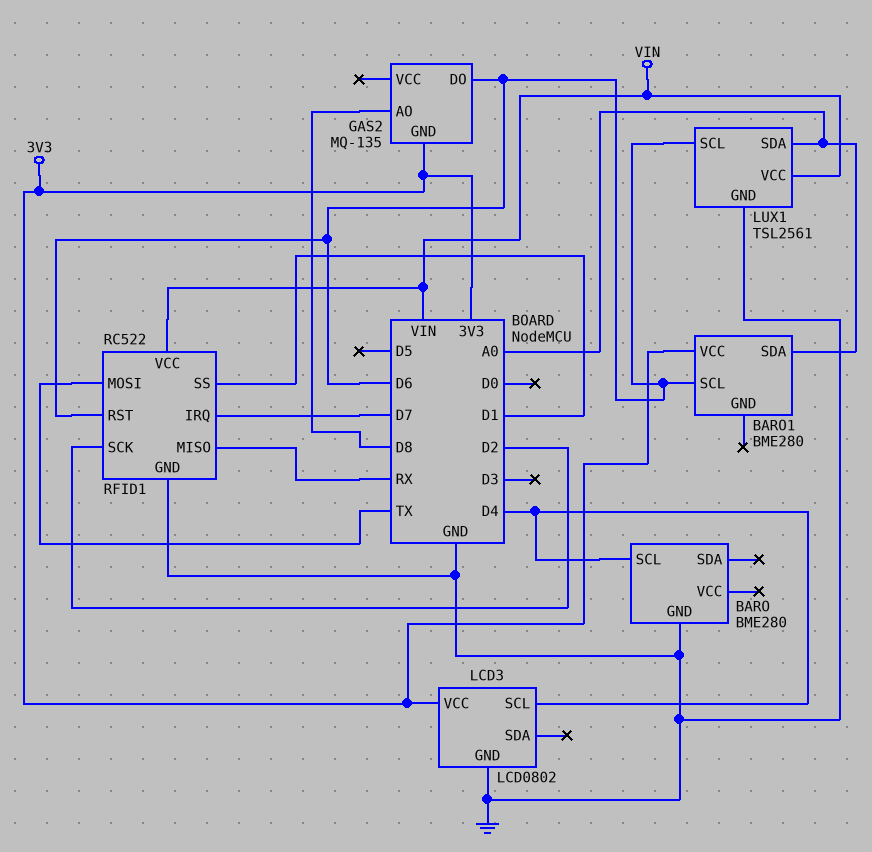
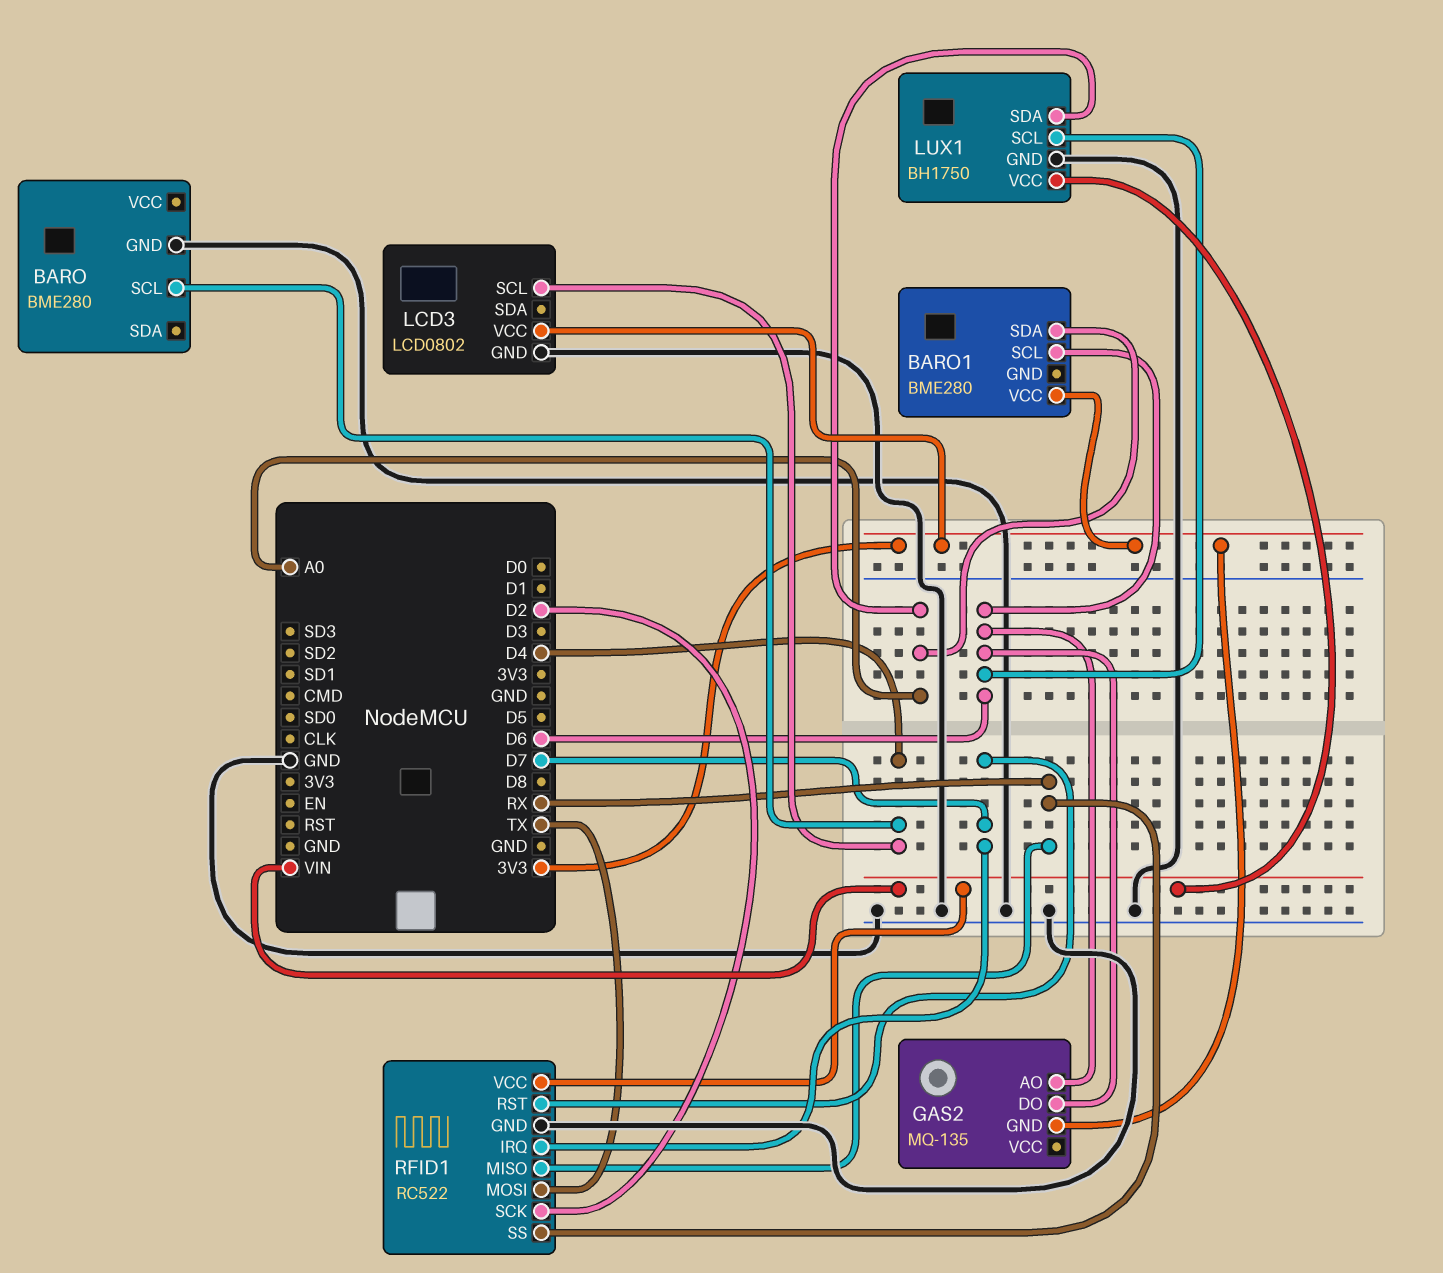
GAS2 pin AO: D8 -> D6
LUX1: TSL2561 -> BH1750
RFID1 pin RST: D6 -> D7
RFID1 pin SS: D1 -> RX

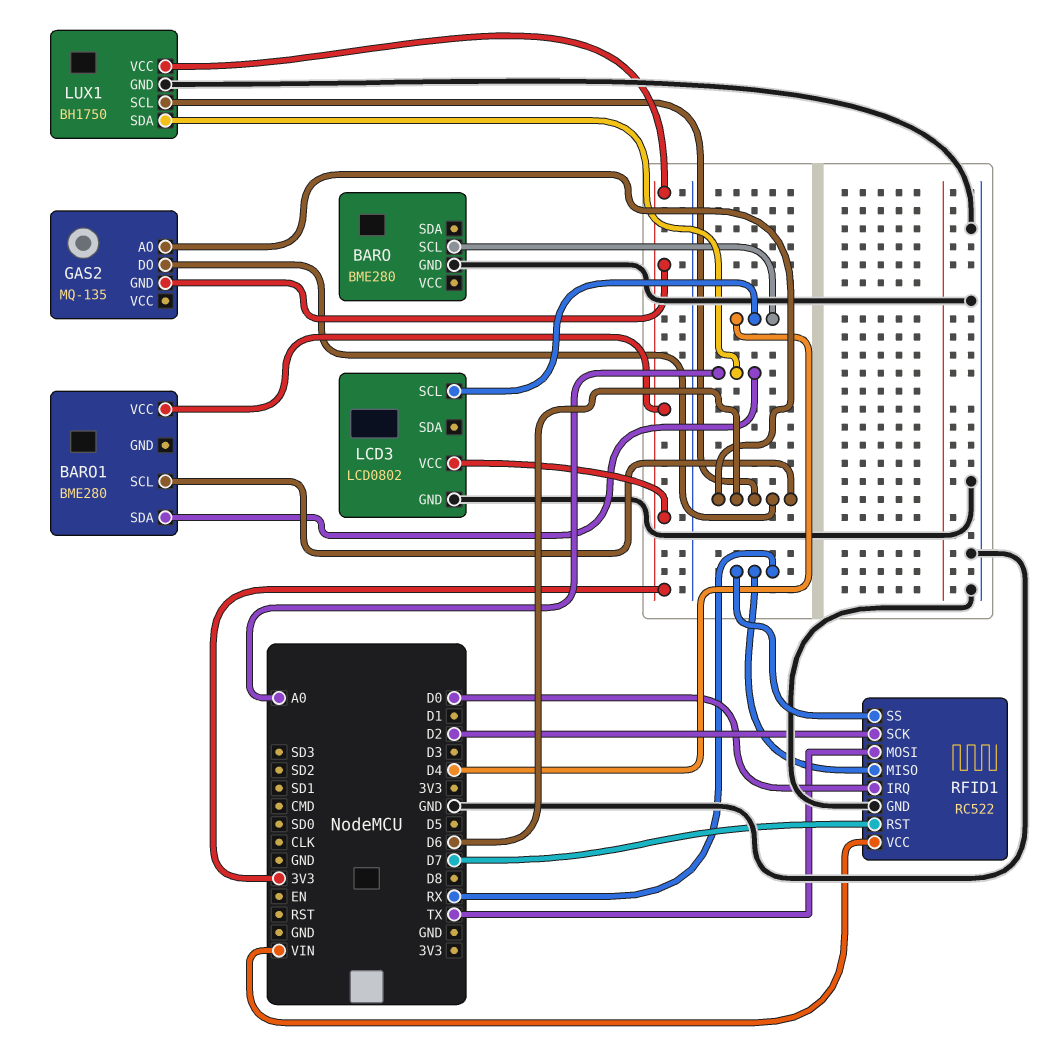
LUX1 pin VCC: VIN -> 3V3
RFID1 pin IRQ: D7 -> D0

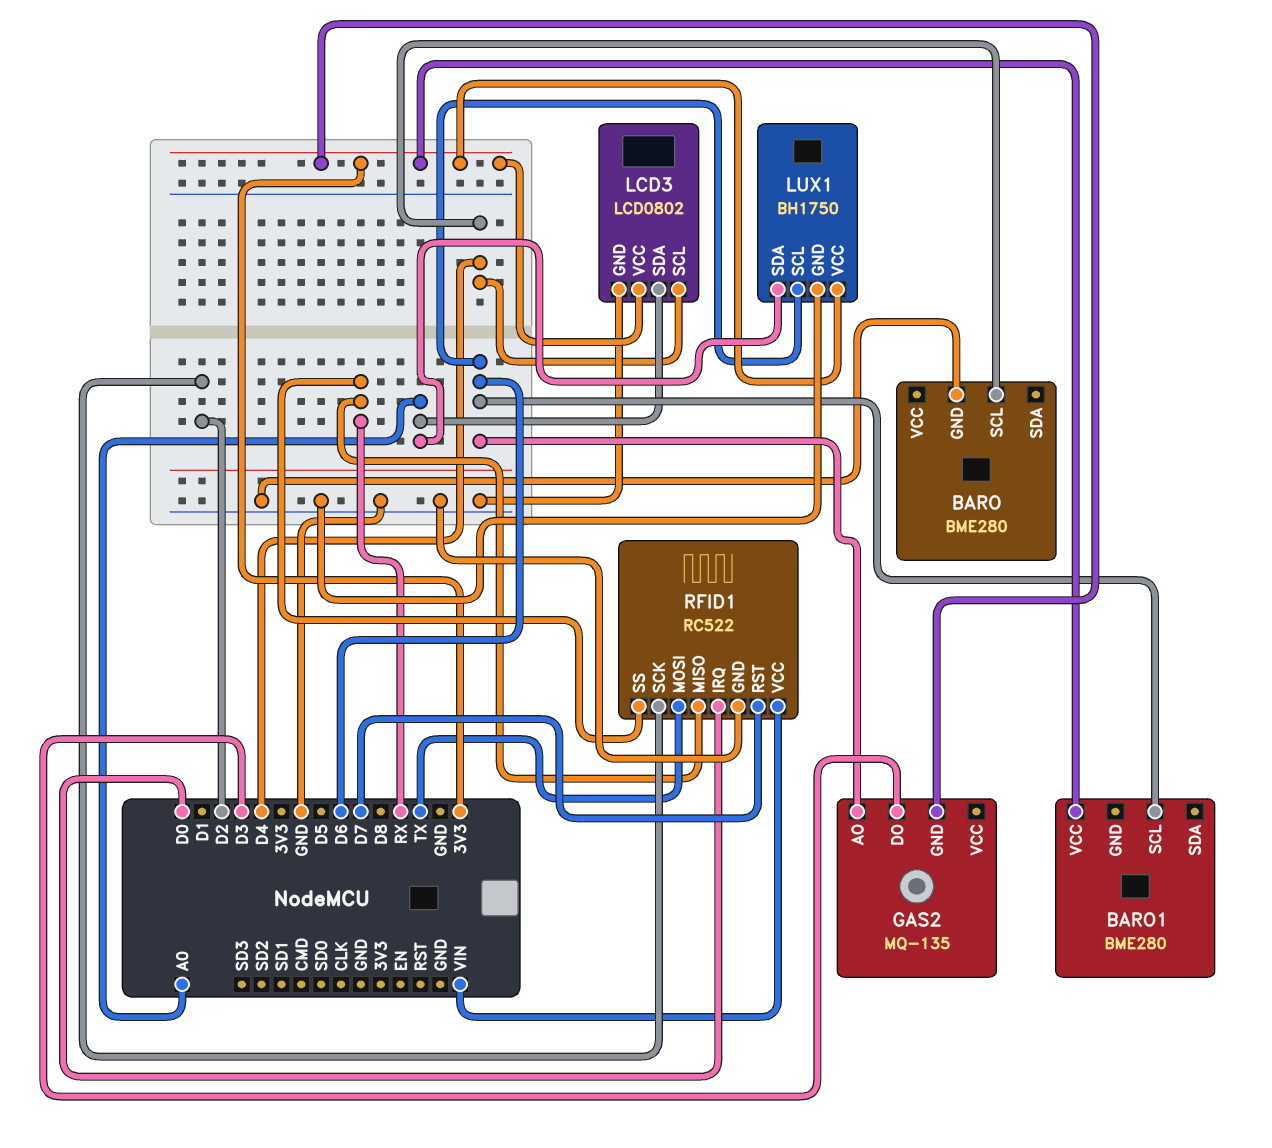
BARO1 pin SDA: A0 -> none
GAS2 pin DO: D6 -> D3
LCD3 pin SDA: none -> A0

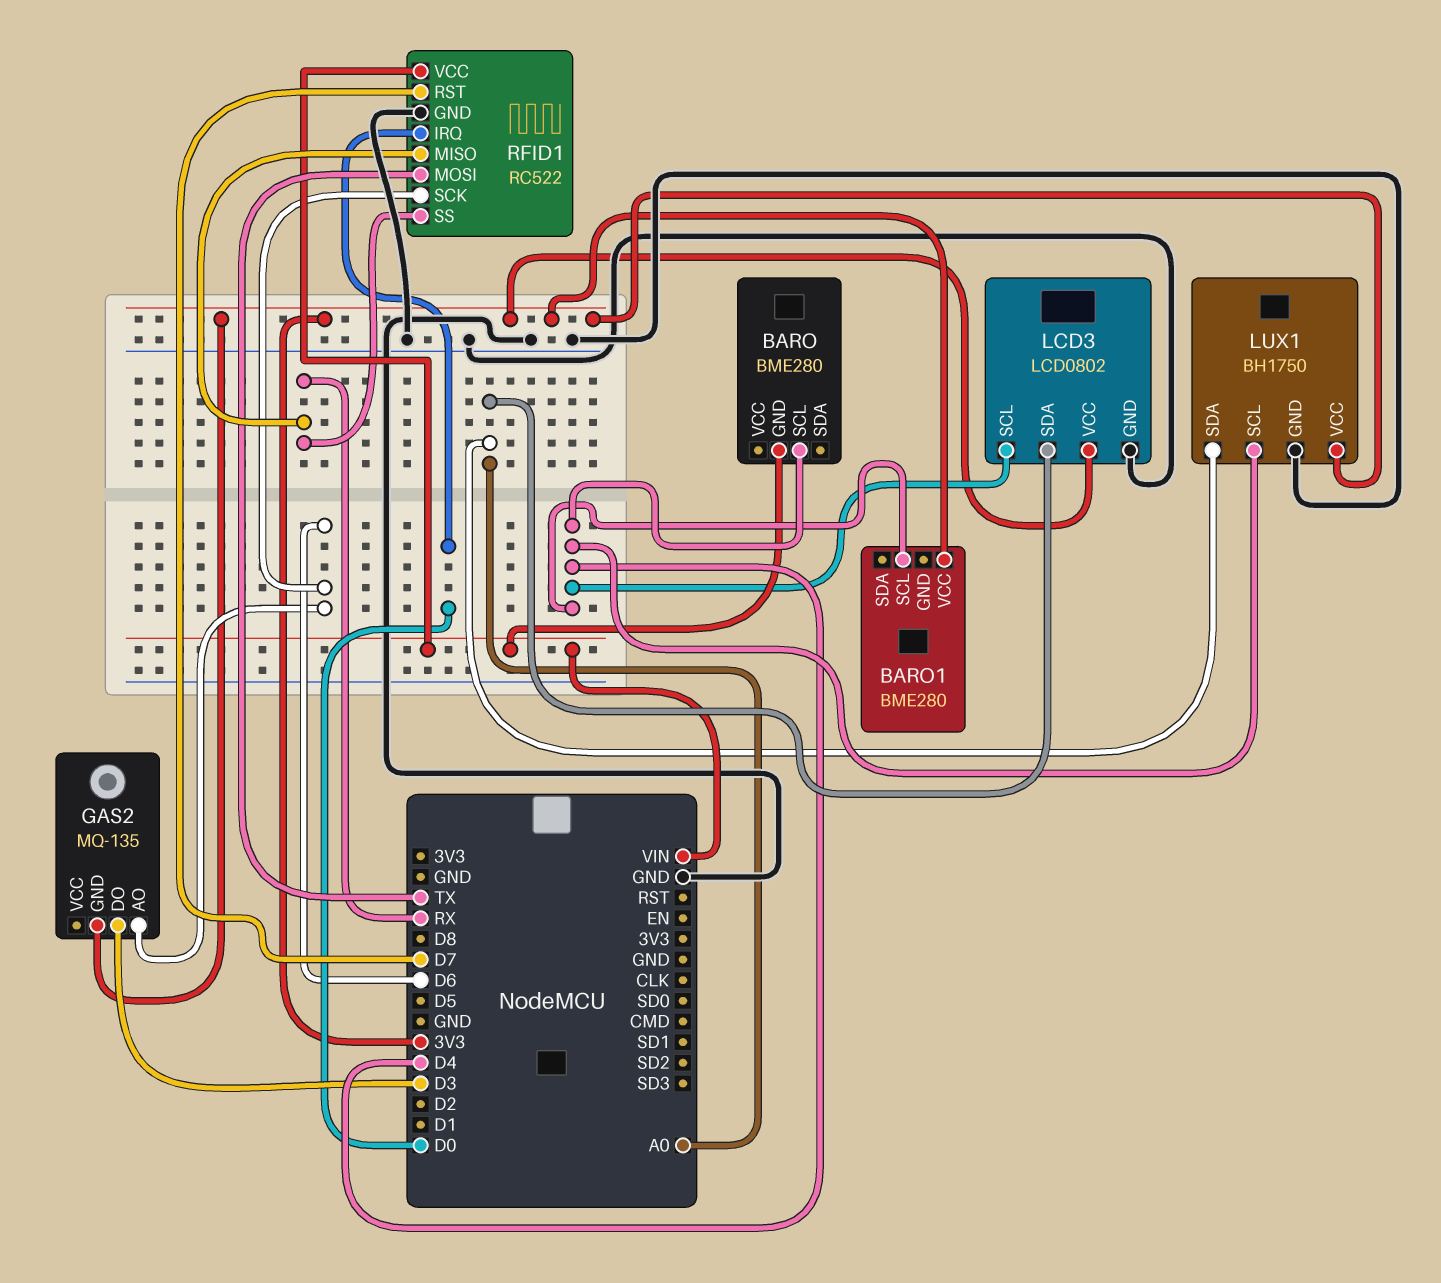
BARO pin GND: GND -> VIN
BARO1 pin SCL: D6 -> D4
LUX1 pin SCL: D6 -> D4
RFID1 pin SCK: D2 -> D6

